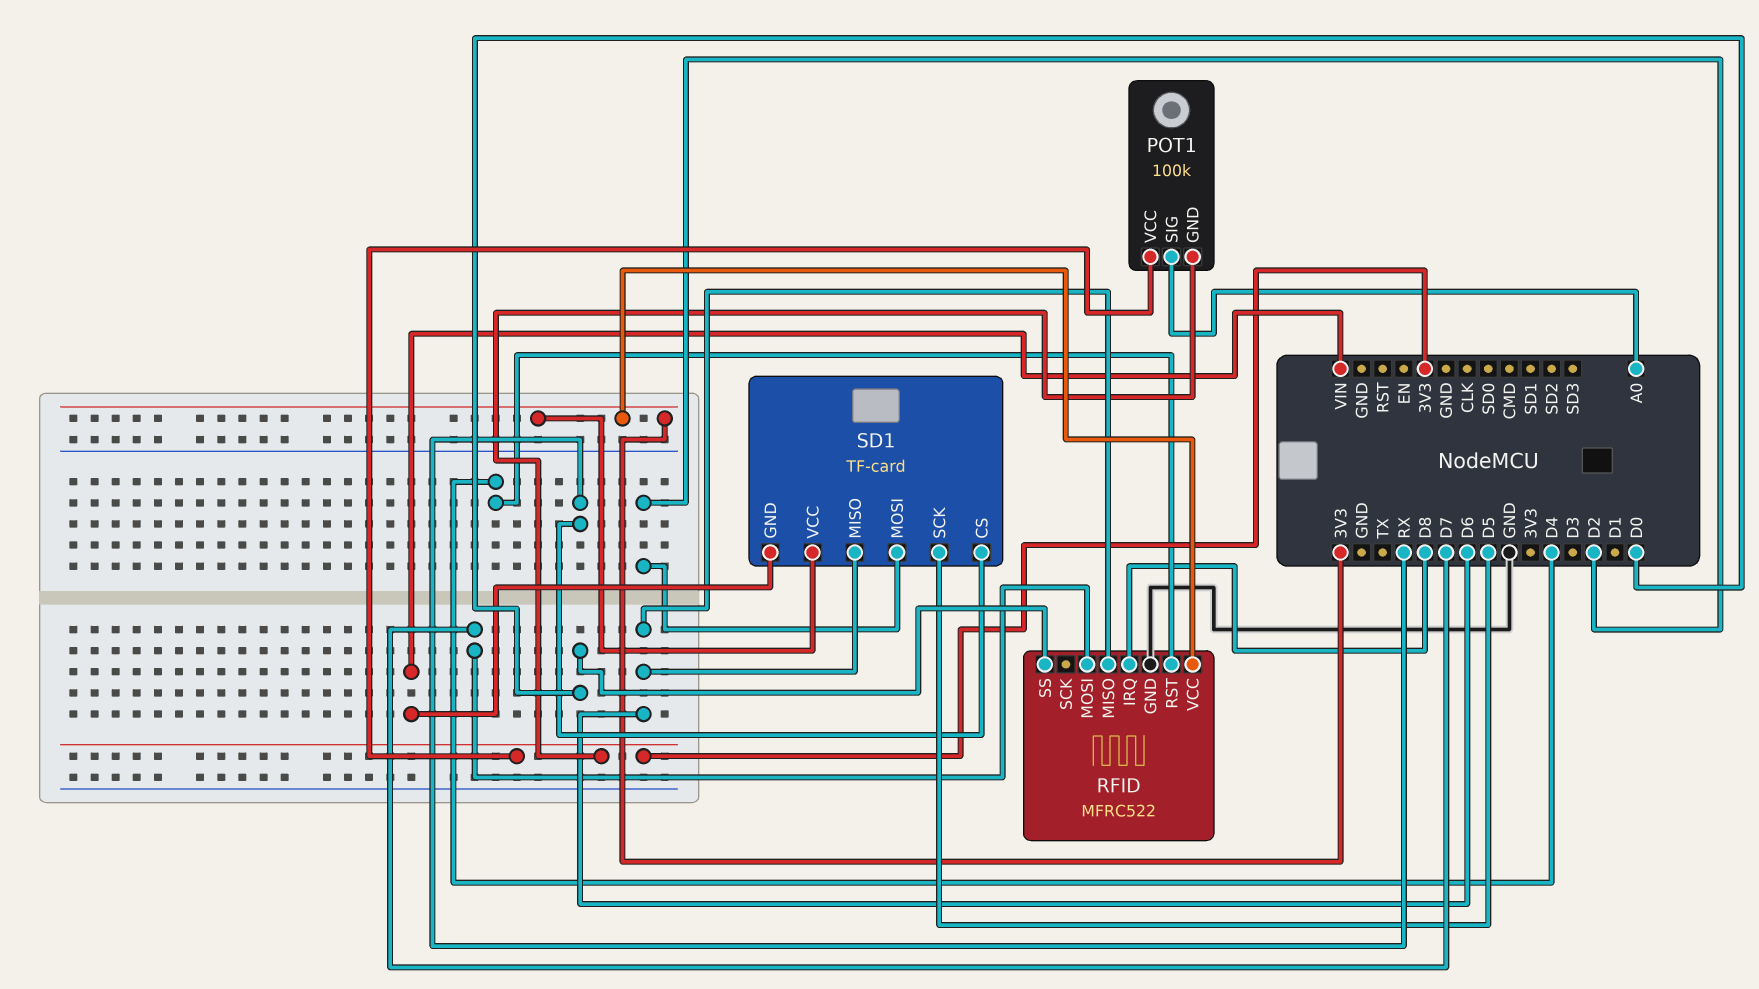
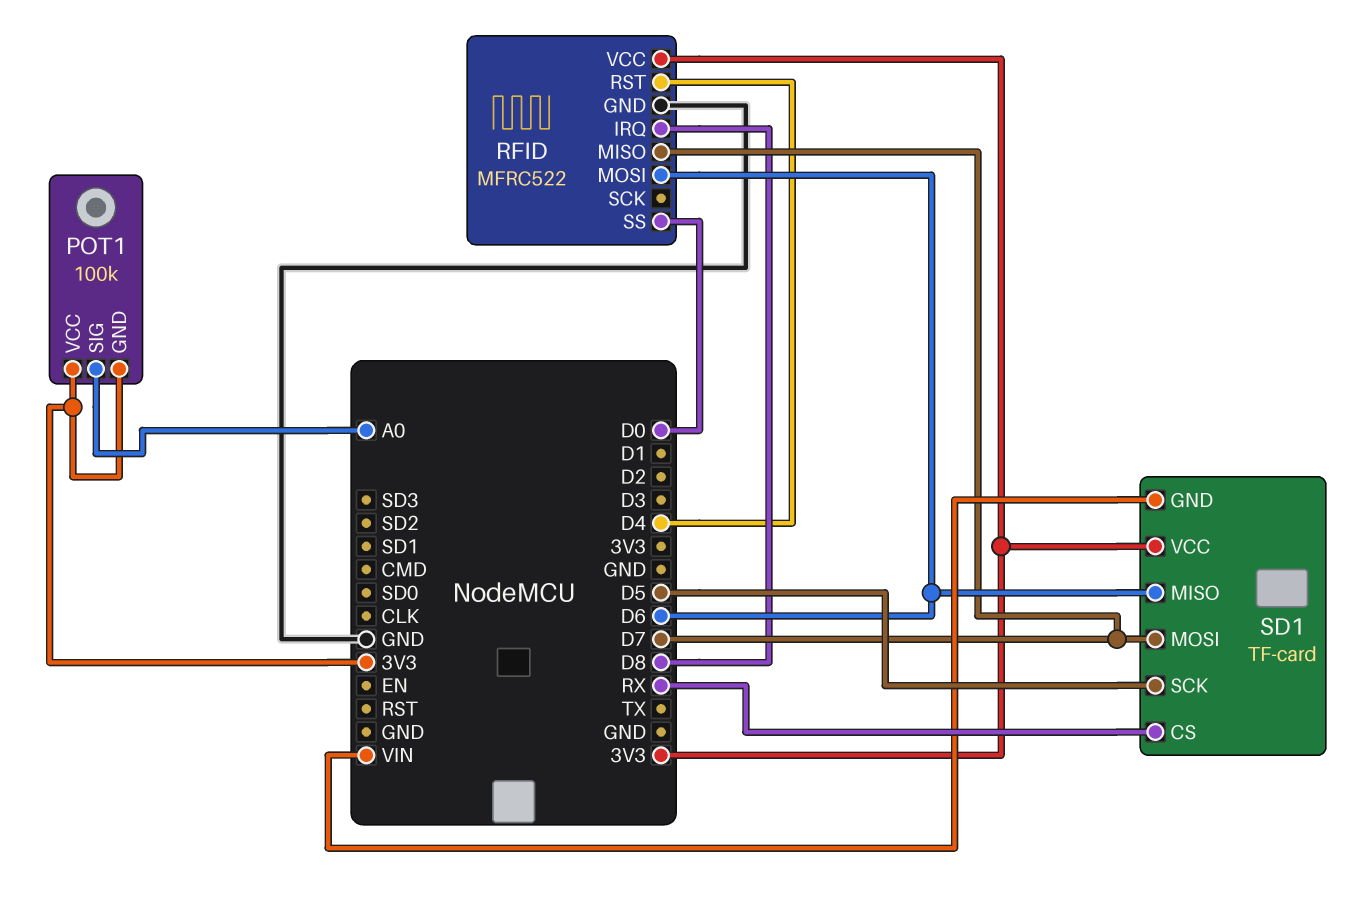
RFID pin MISO: D6 -> D7
RFID pin MOSI: D7 -> D6
SD1 pin MOSI: D2 -> D7

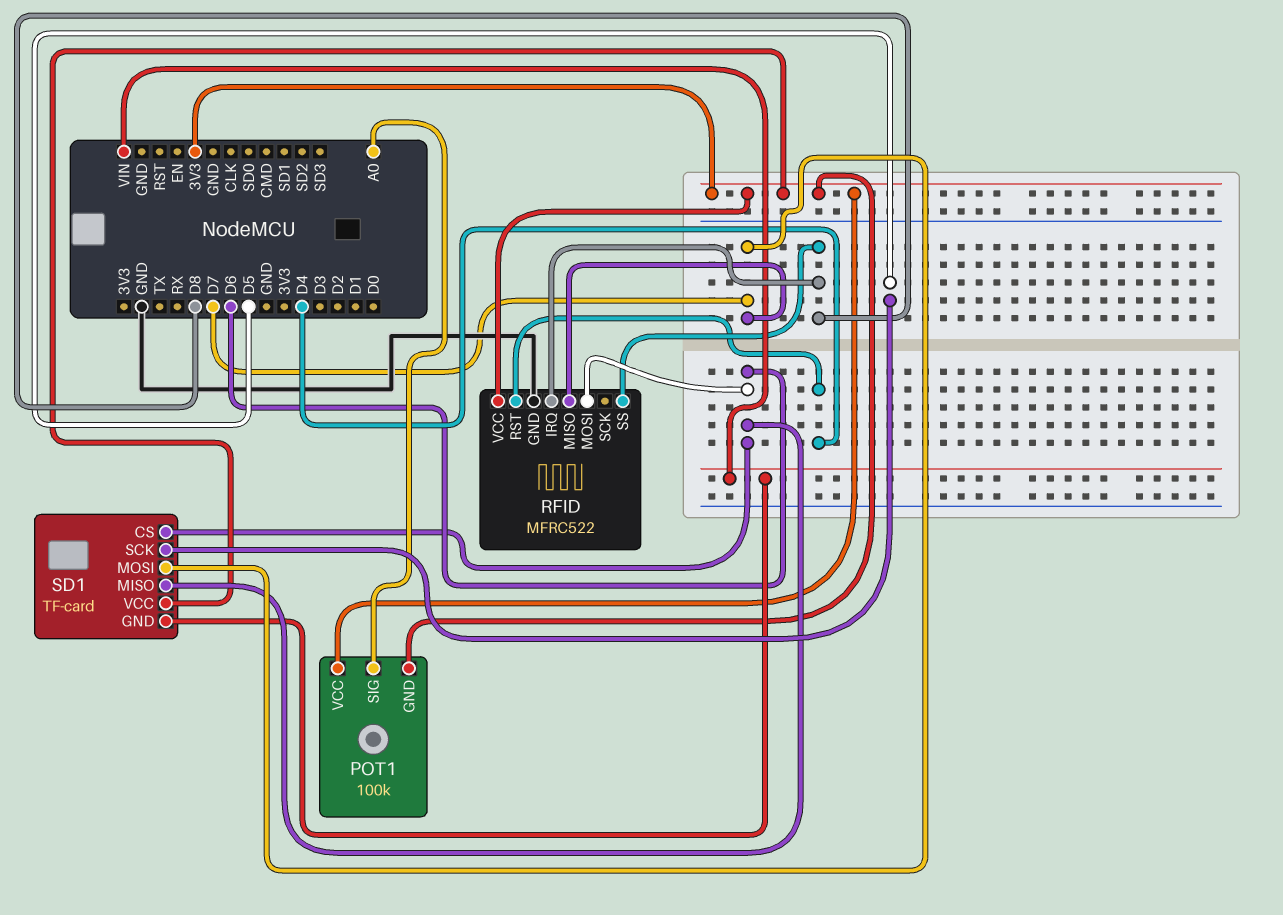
RFID pin SS: D0 -> D8
SD1 pin CS: RX -> D6

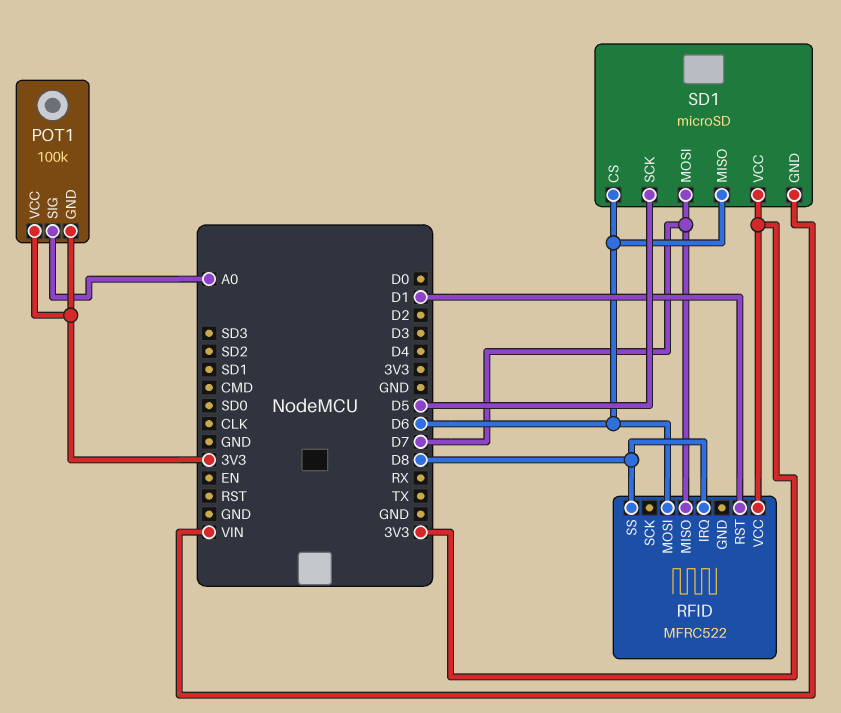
RFID pin GND: GND -> none
RFID pin RST: D4 -> D1
SD1: TF-card -> microSD

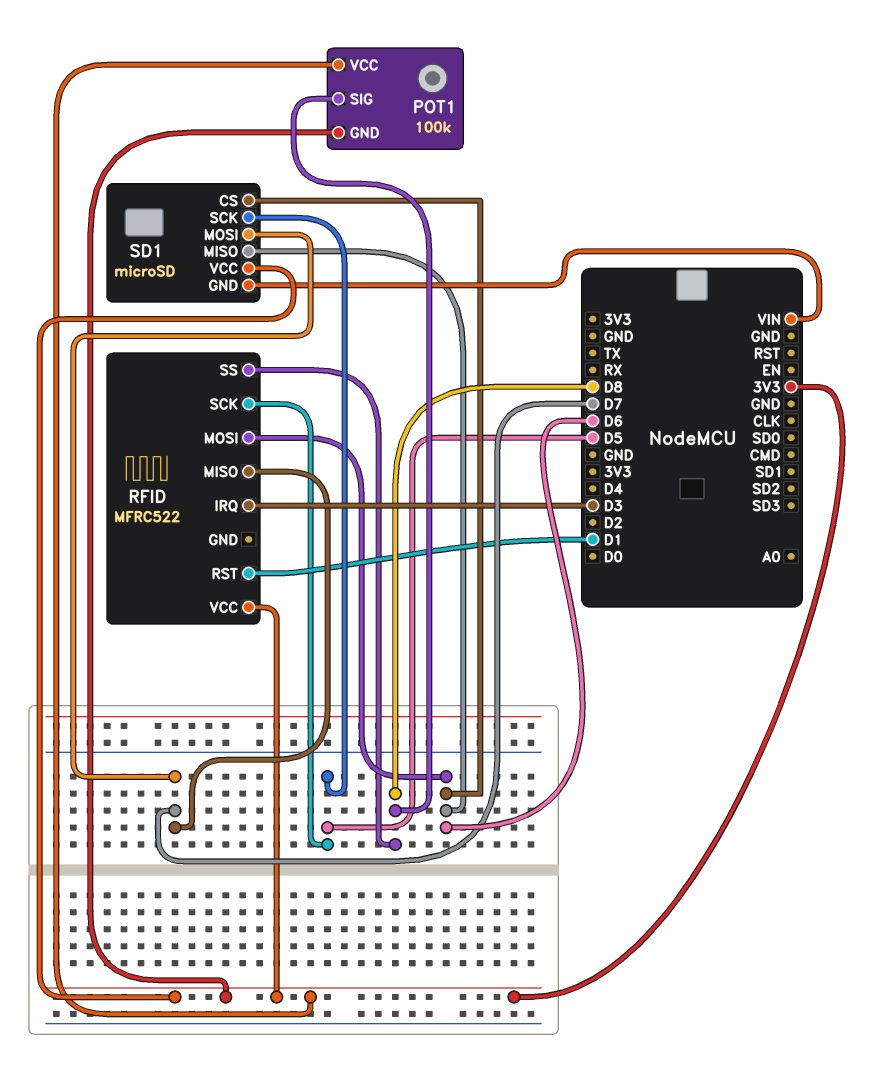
POT1 pin SIG: A0 -> D8
RFID pin IRQ: D8 -> D3
RFID pin SCK: none -> D5

